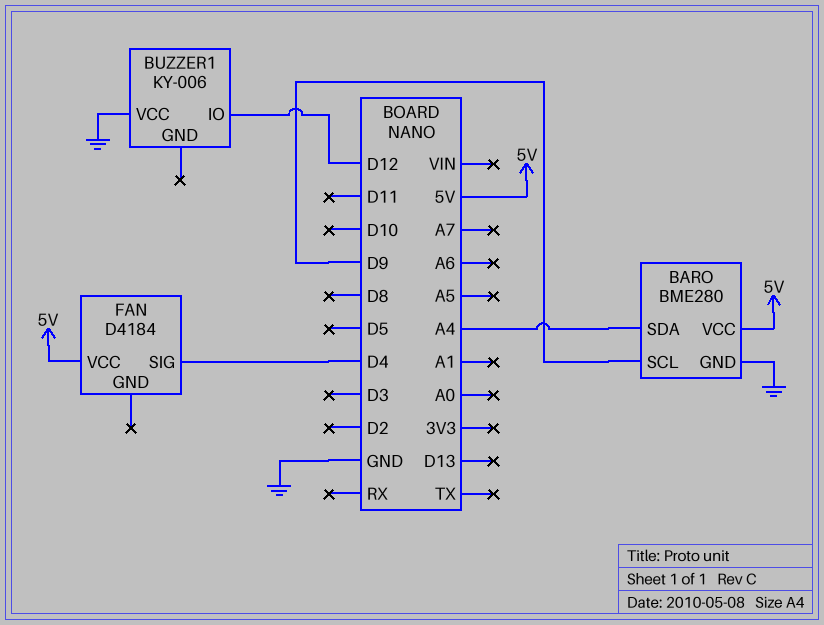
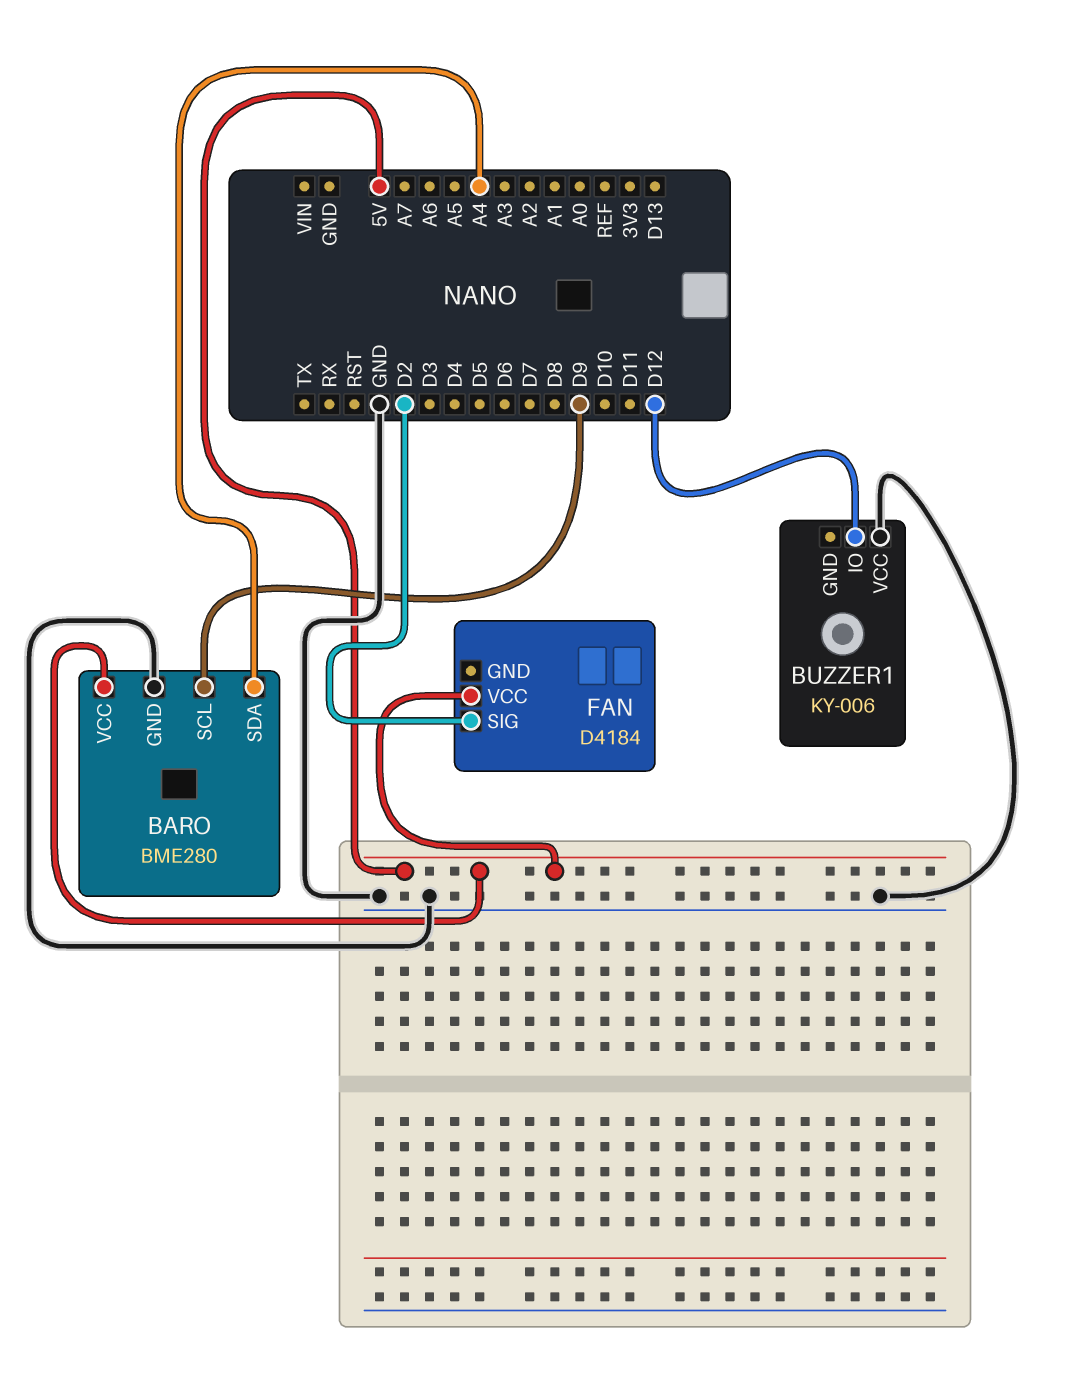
FAN pin SIG: D4 -> D2

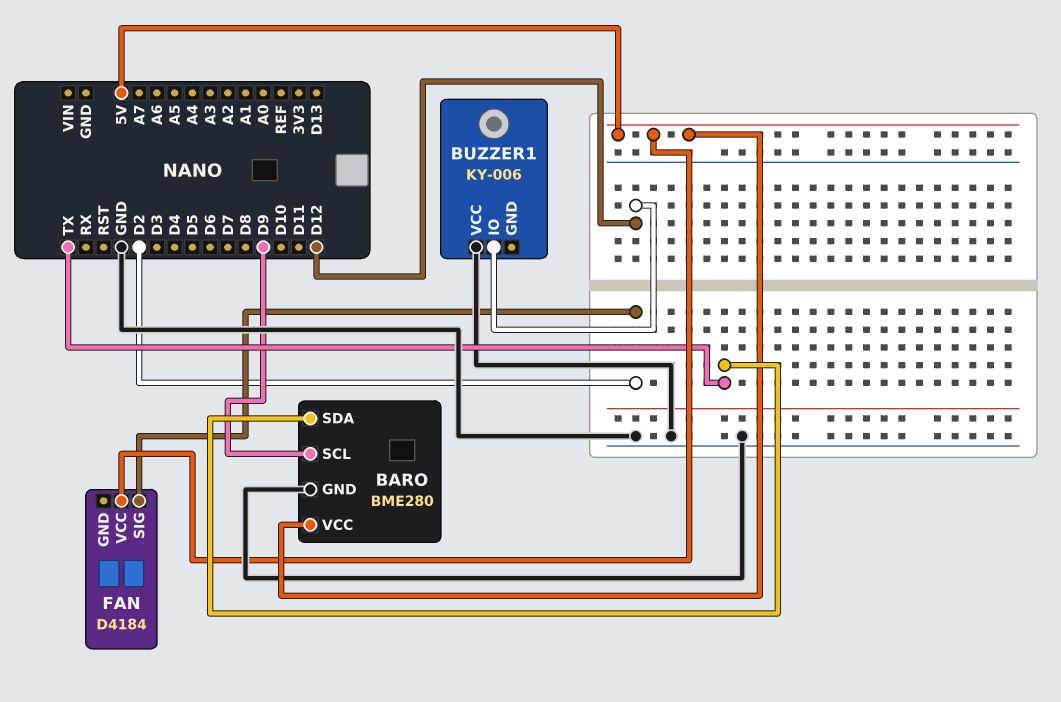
BARO pin SDA: A4 -> TX

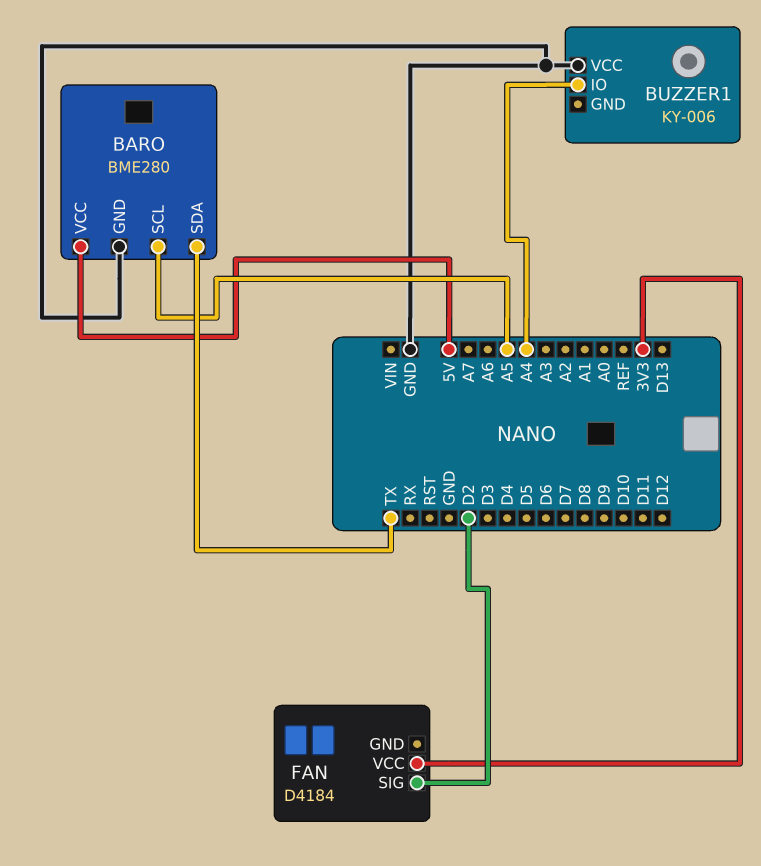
BARO pin SCL: D9 -> A5
BUZZER1 pin IO: D12 -> A4
FAN pin VCC: 5V -> 3V3

